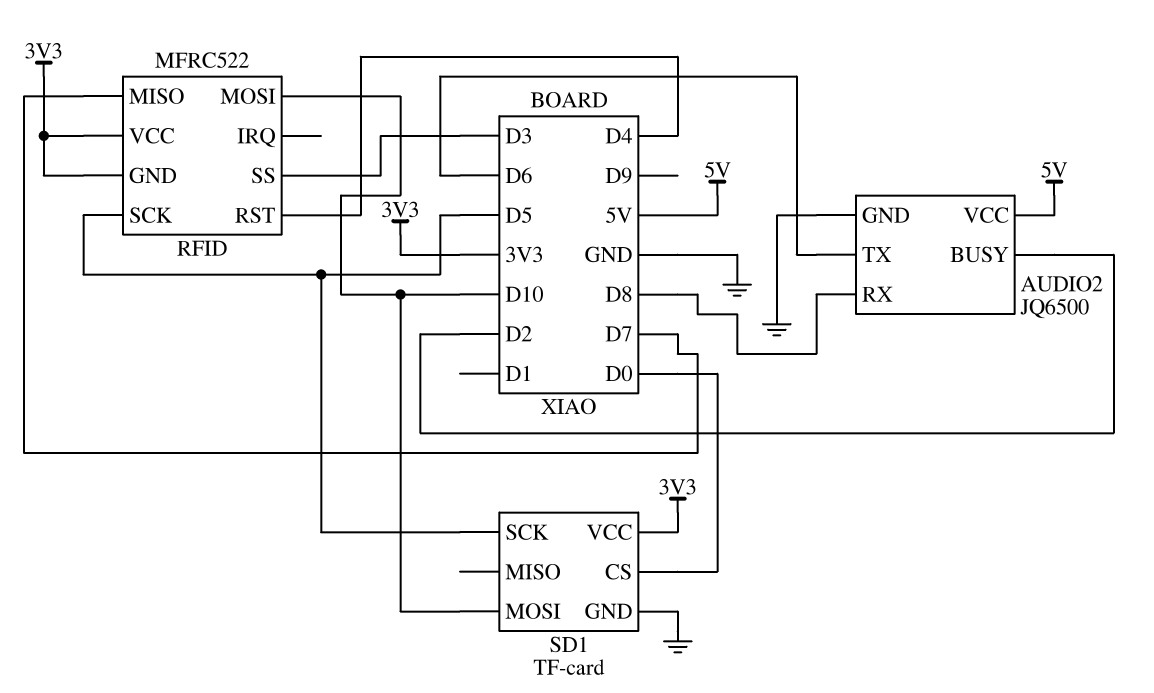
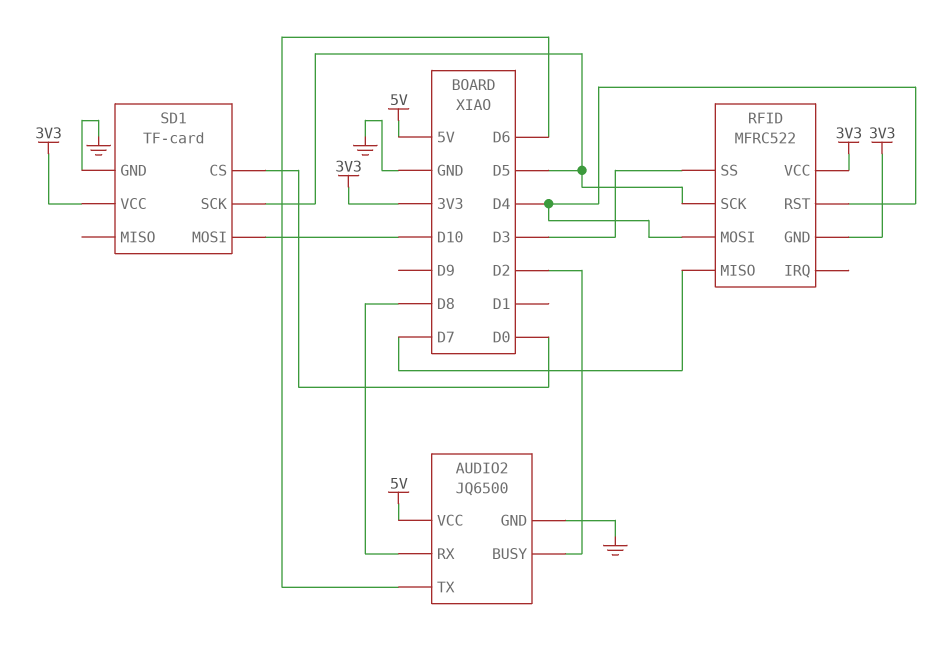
RFID pin MOSI: D10 -> D4

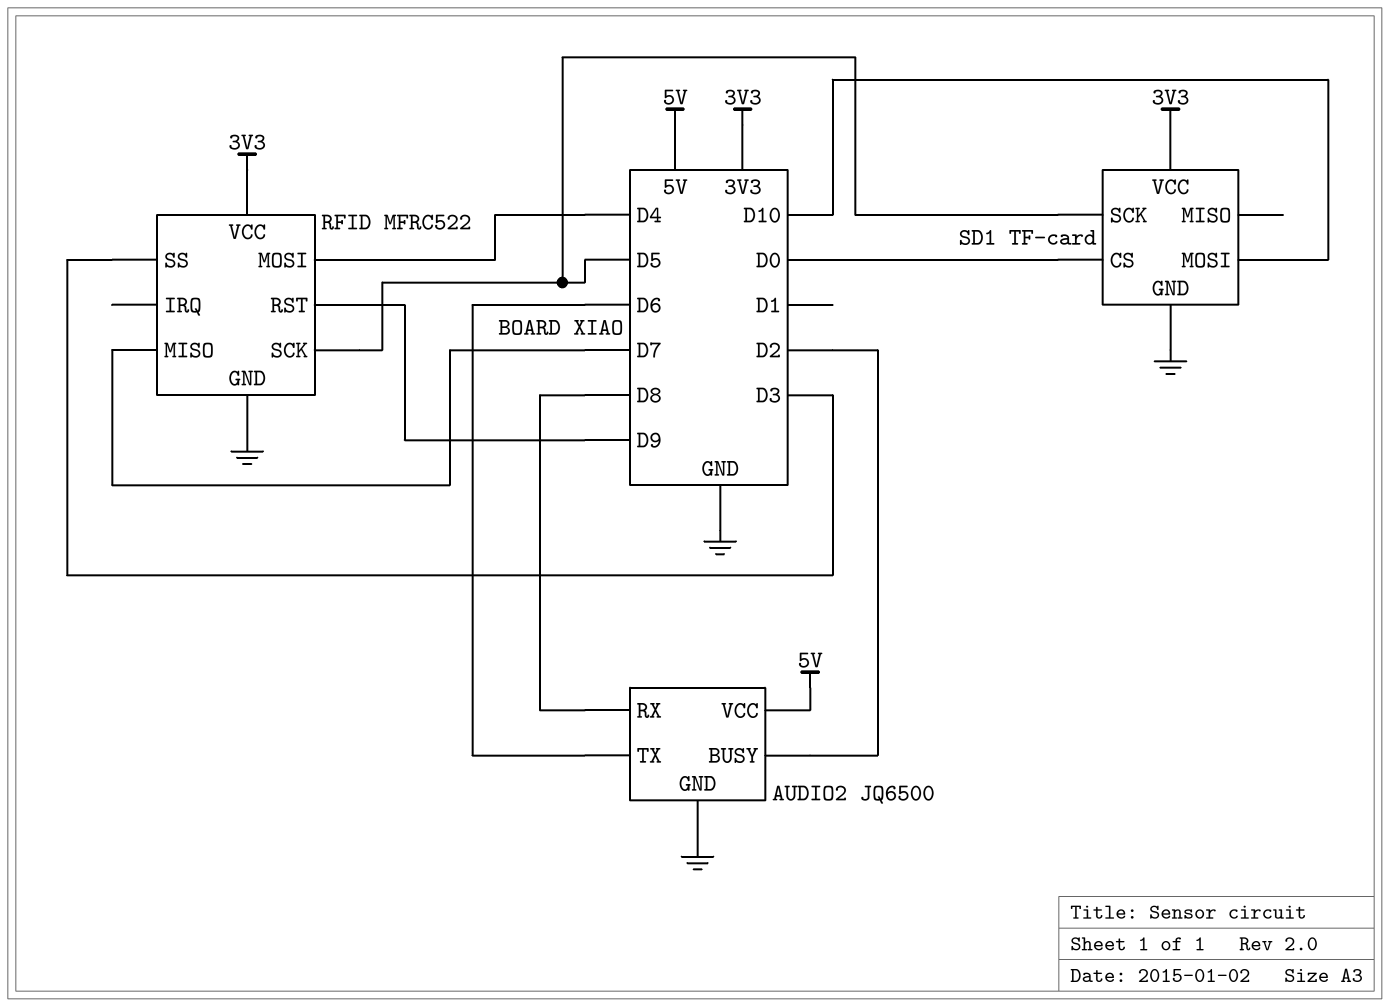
RFID pin GND: 3V3 -> GND
RFID pin RST: D4 -> D9

